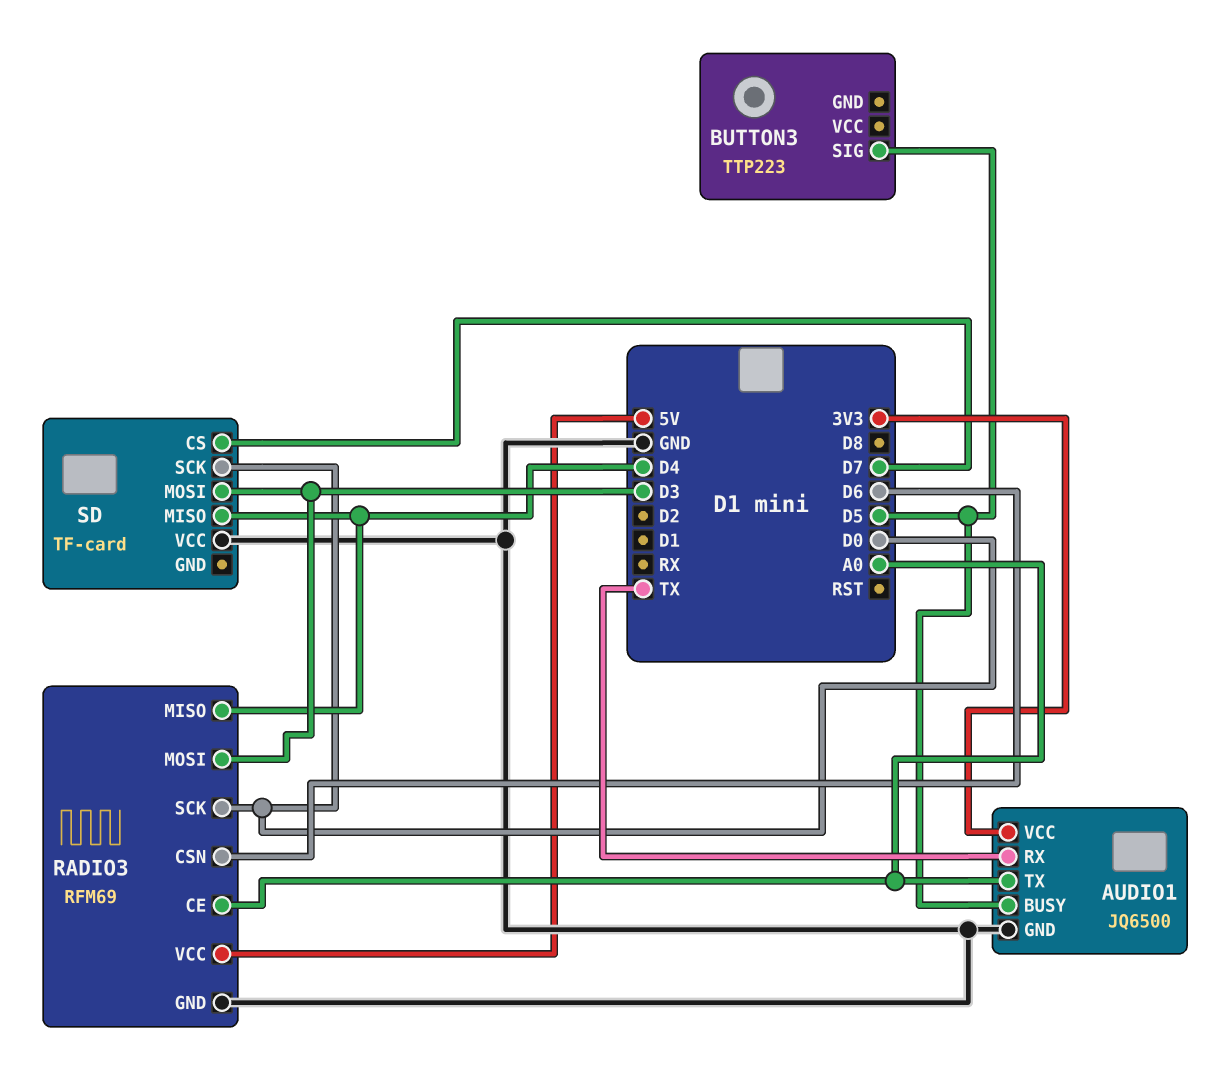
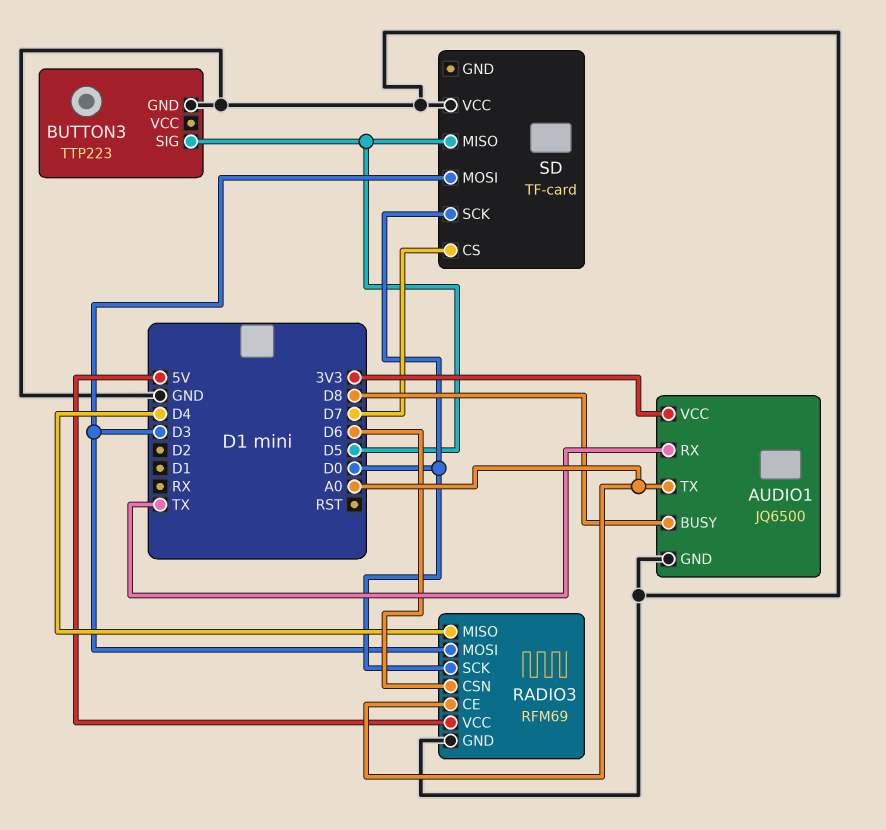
AUDIO1 pin BUSY: D5 -> D8
BUTTON3 pin GND: none -> GND
SD pin MISO: D4 -> D5

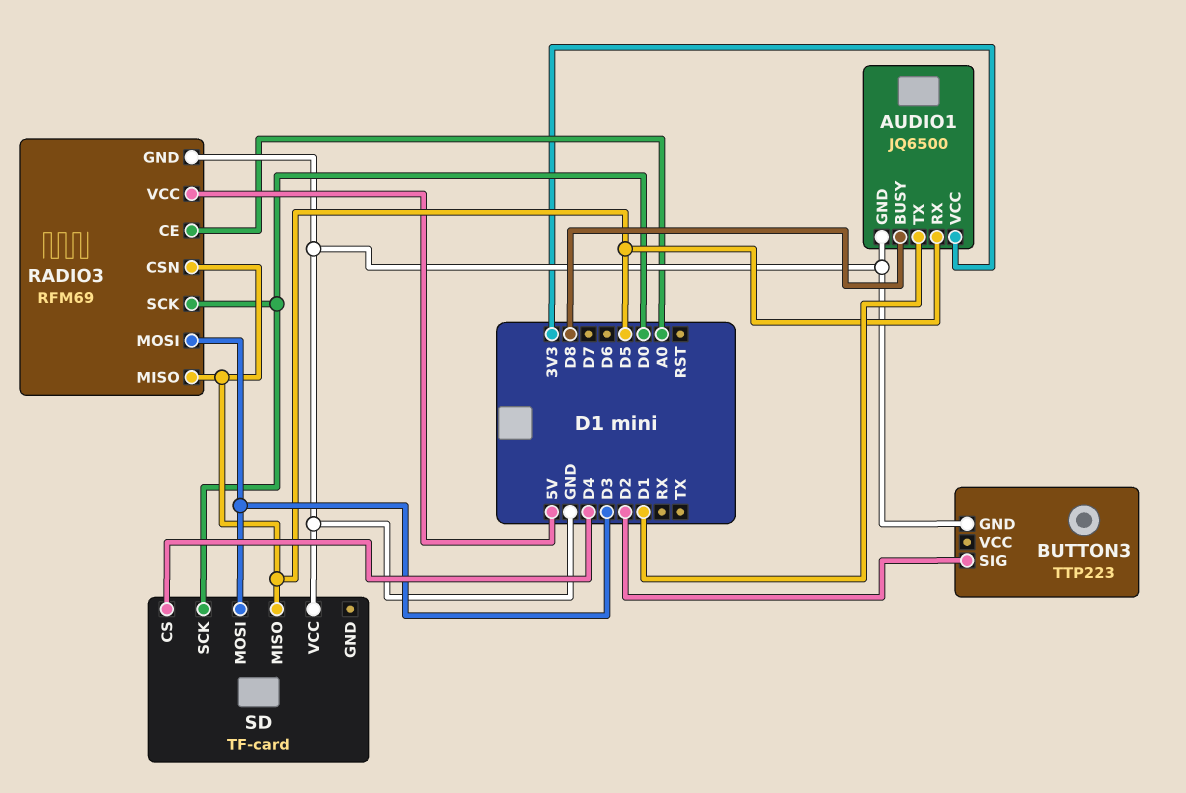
AUDIO1 pin RX: TX -> D5
AUDIO1 pin TX: A0 -> D1
BUTTON3 pin SIG: D5 -> D2
RADIO3 pin CSN: D6 -> D5
RADIO3 pin MISO: D4 -> D5
SD pin CS: D7 -> D4

